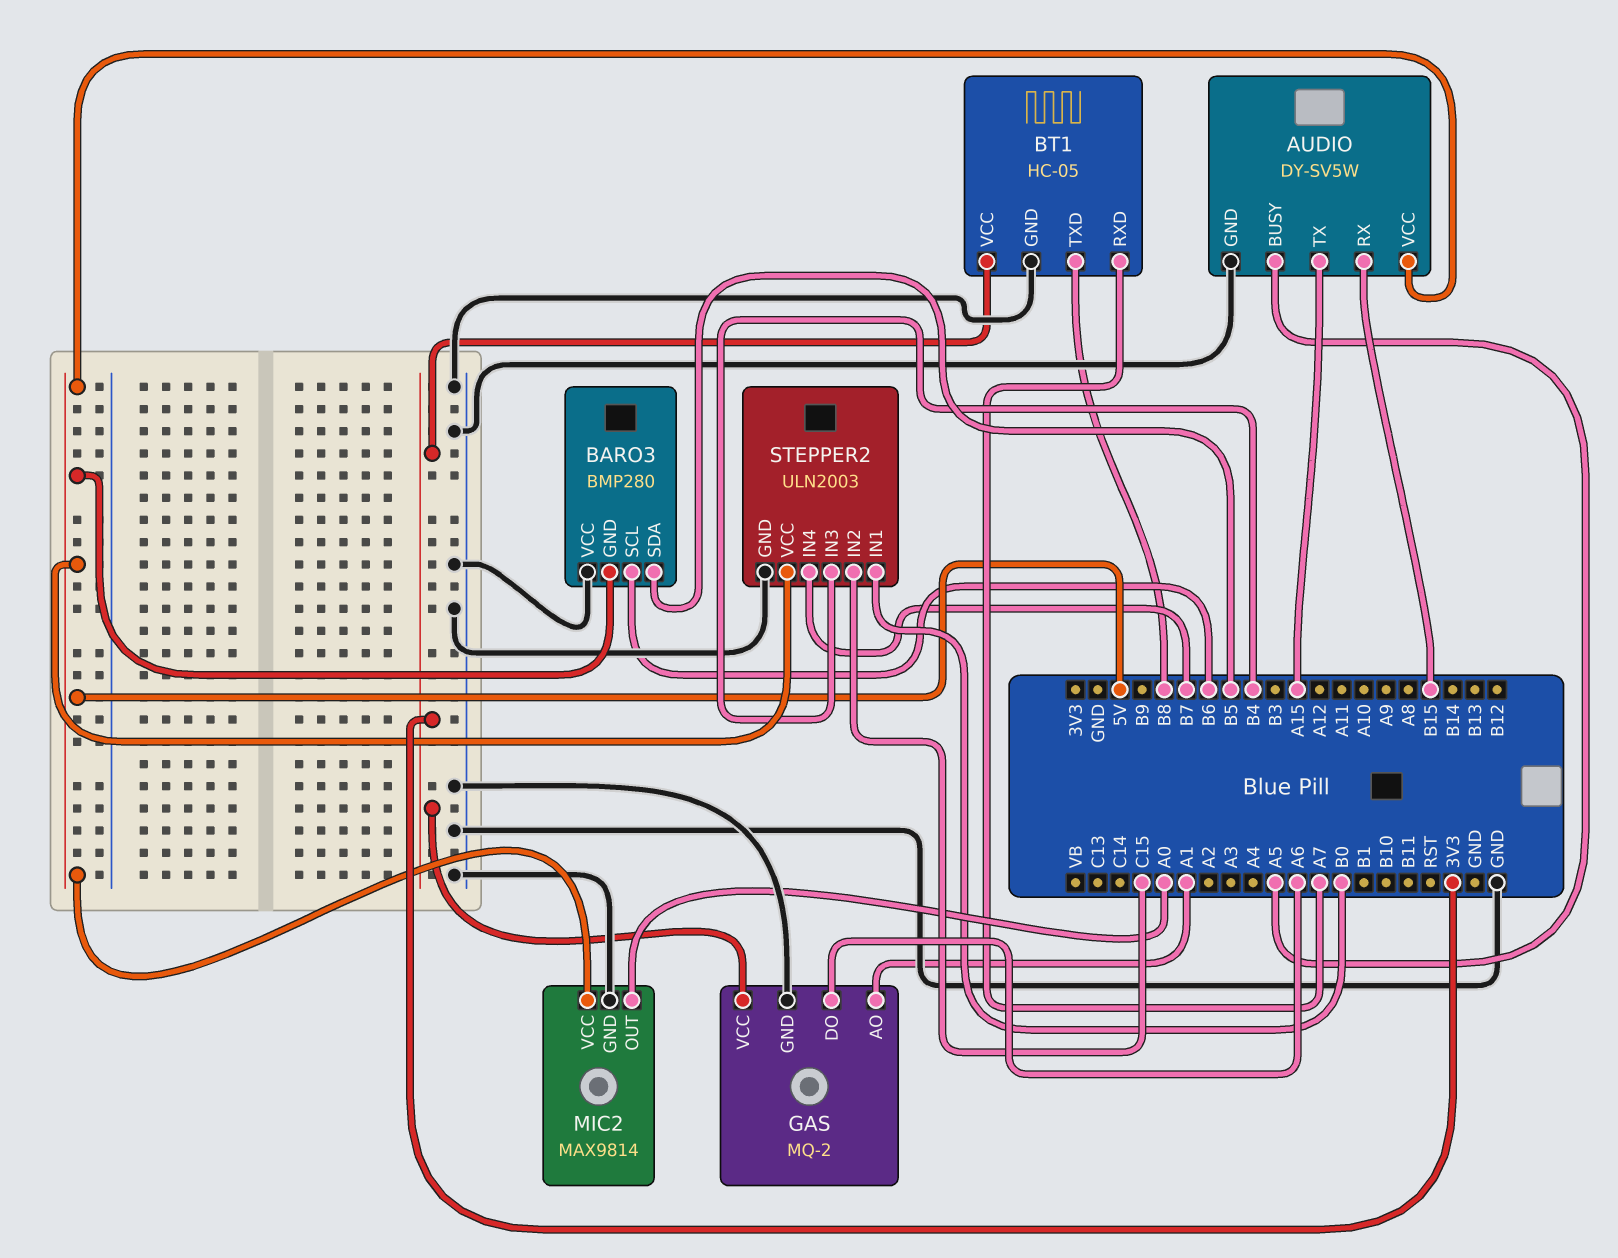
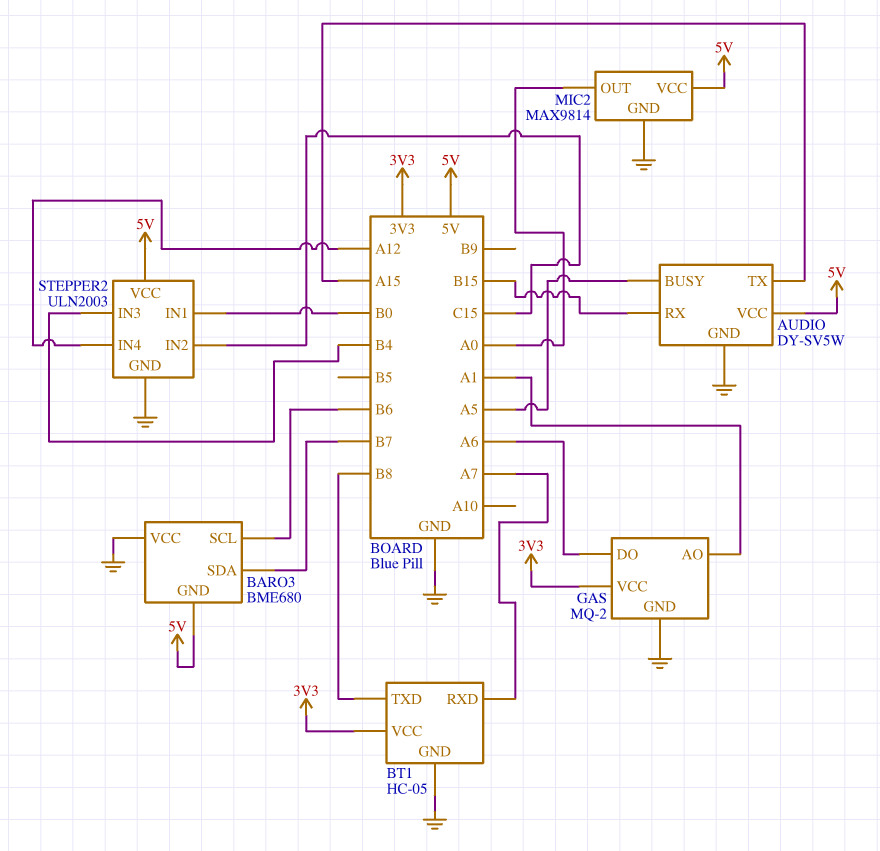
BARO3: BMP280 -> BME680
BARO3 pin SDA: B5 -> B7
STEPPER2 pin IN4: B7 -> A12

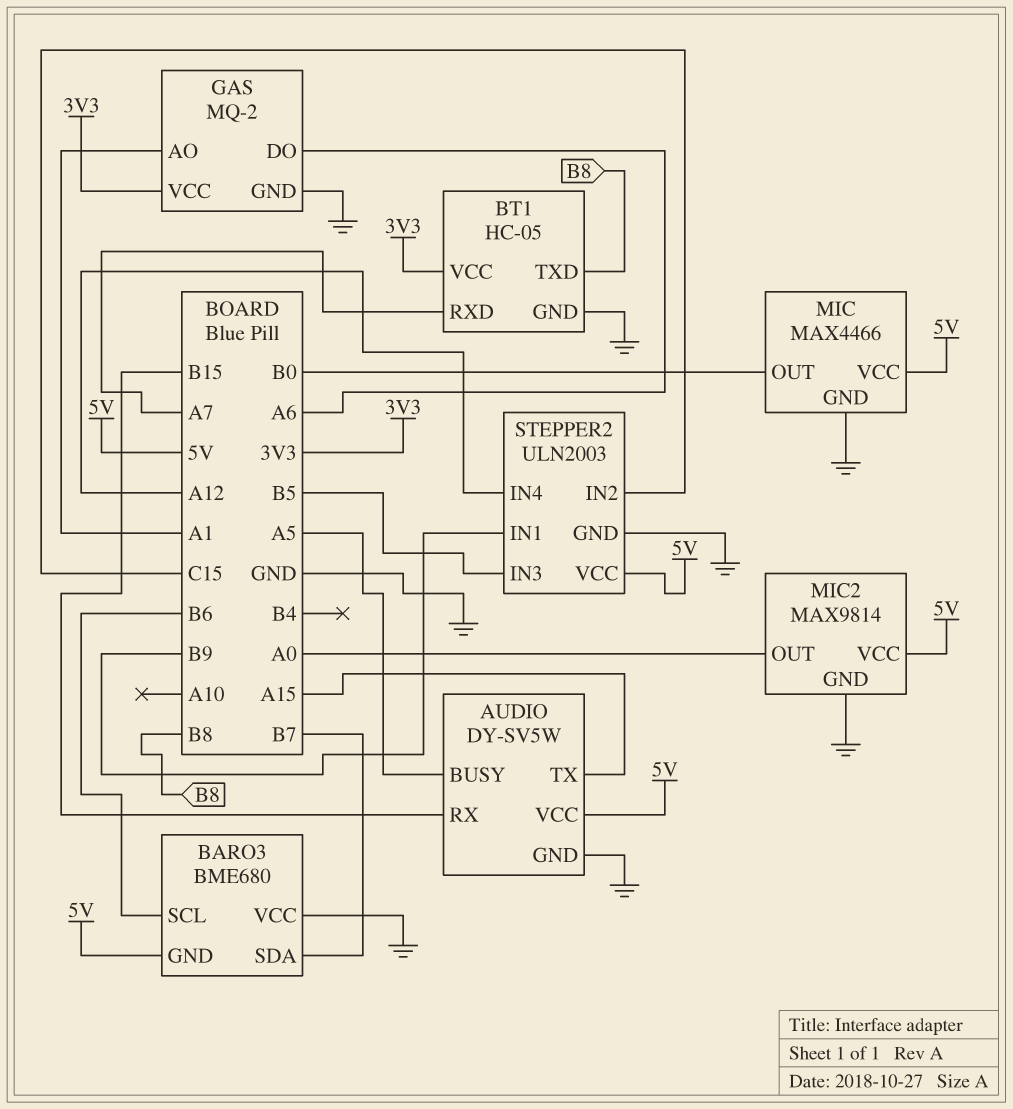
MIC: none -> MAX4466
MIC pin GND: none -> GND
MIC pin OUT: none -> B0
MIC pin VCC: none -> 5V
STEPPER2 pin IN1: B0 -> B9
STEPPER2 pin IN3: B4 -> B5

